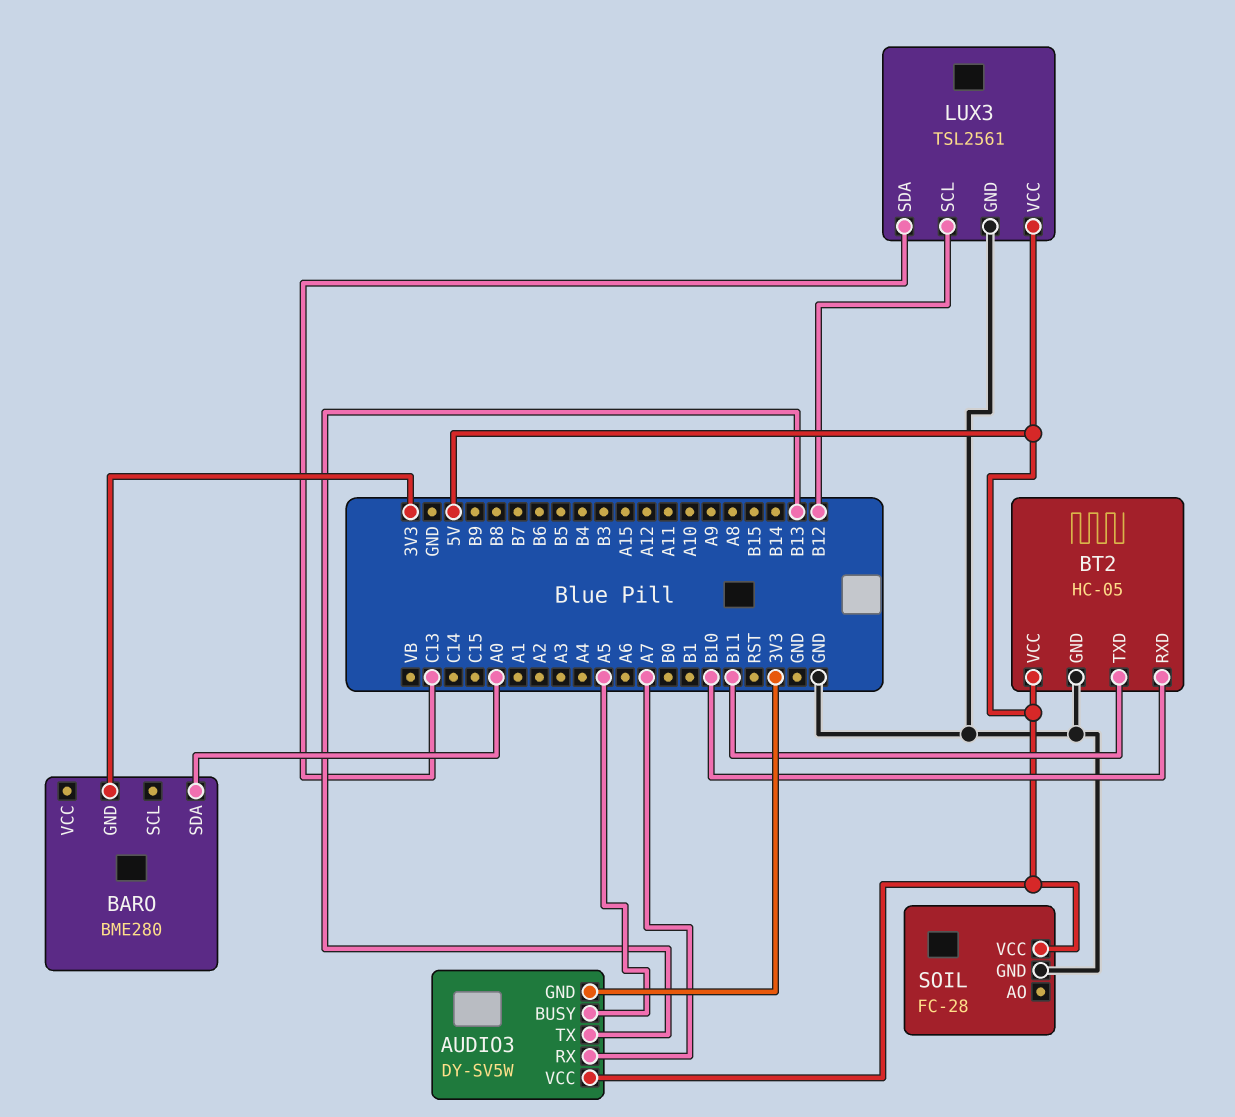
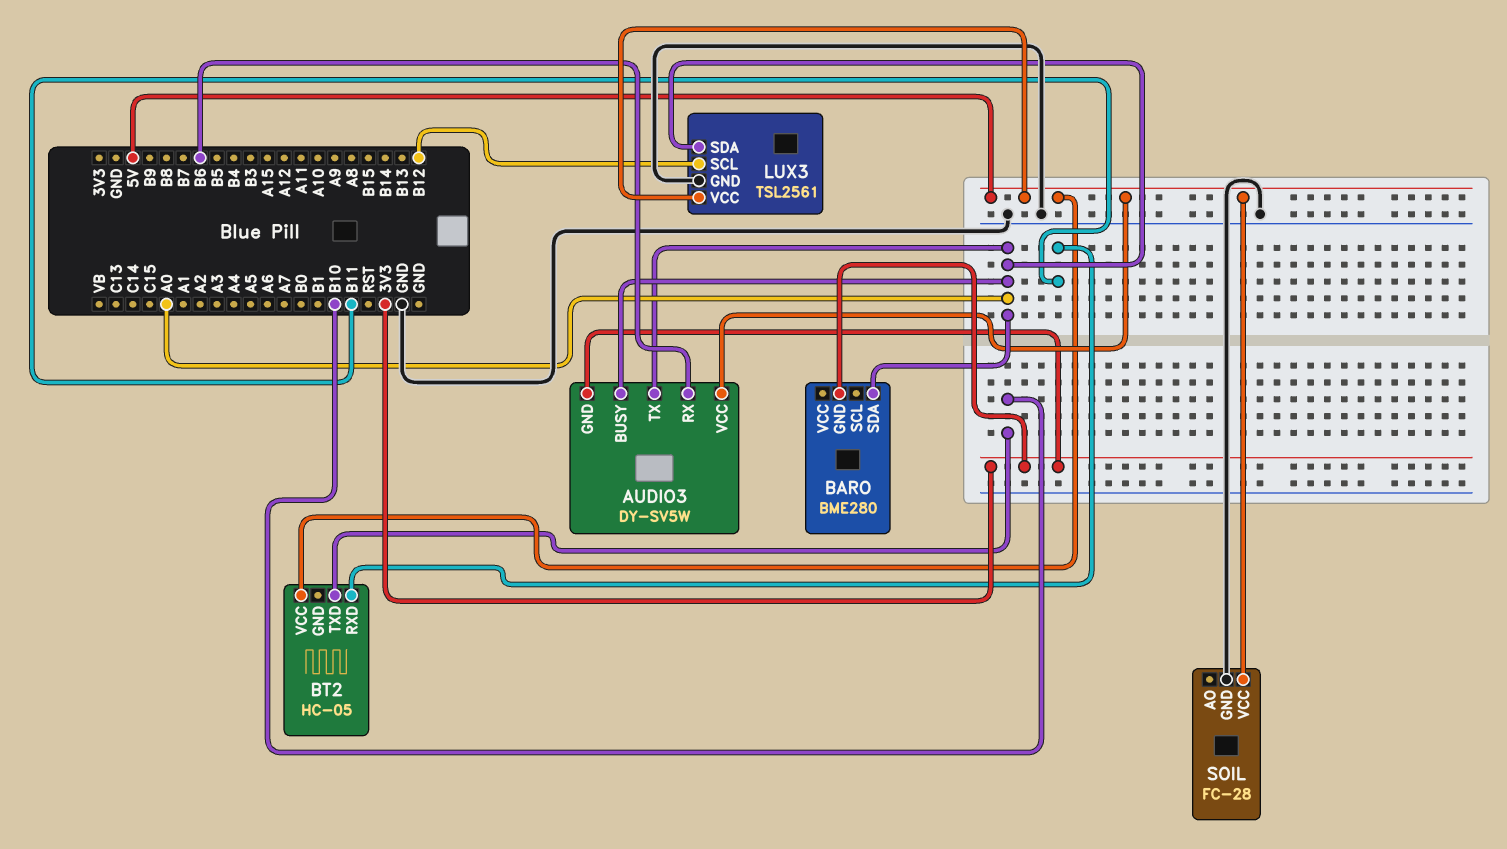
AUDIO3 pin BUSY: A5 -> A0
AUDIO3 pin RX: A7 -> B6
AUDIO3 pin TX: B13 -> A0
BT2 pin GND: GND -> none
BT2 pin RXD: B10 -> B11
BT2 pin TXD: B11 -> B10
LUX3 pin SDA: C13 -> A0

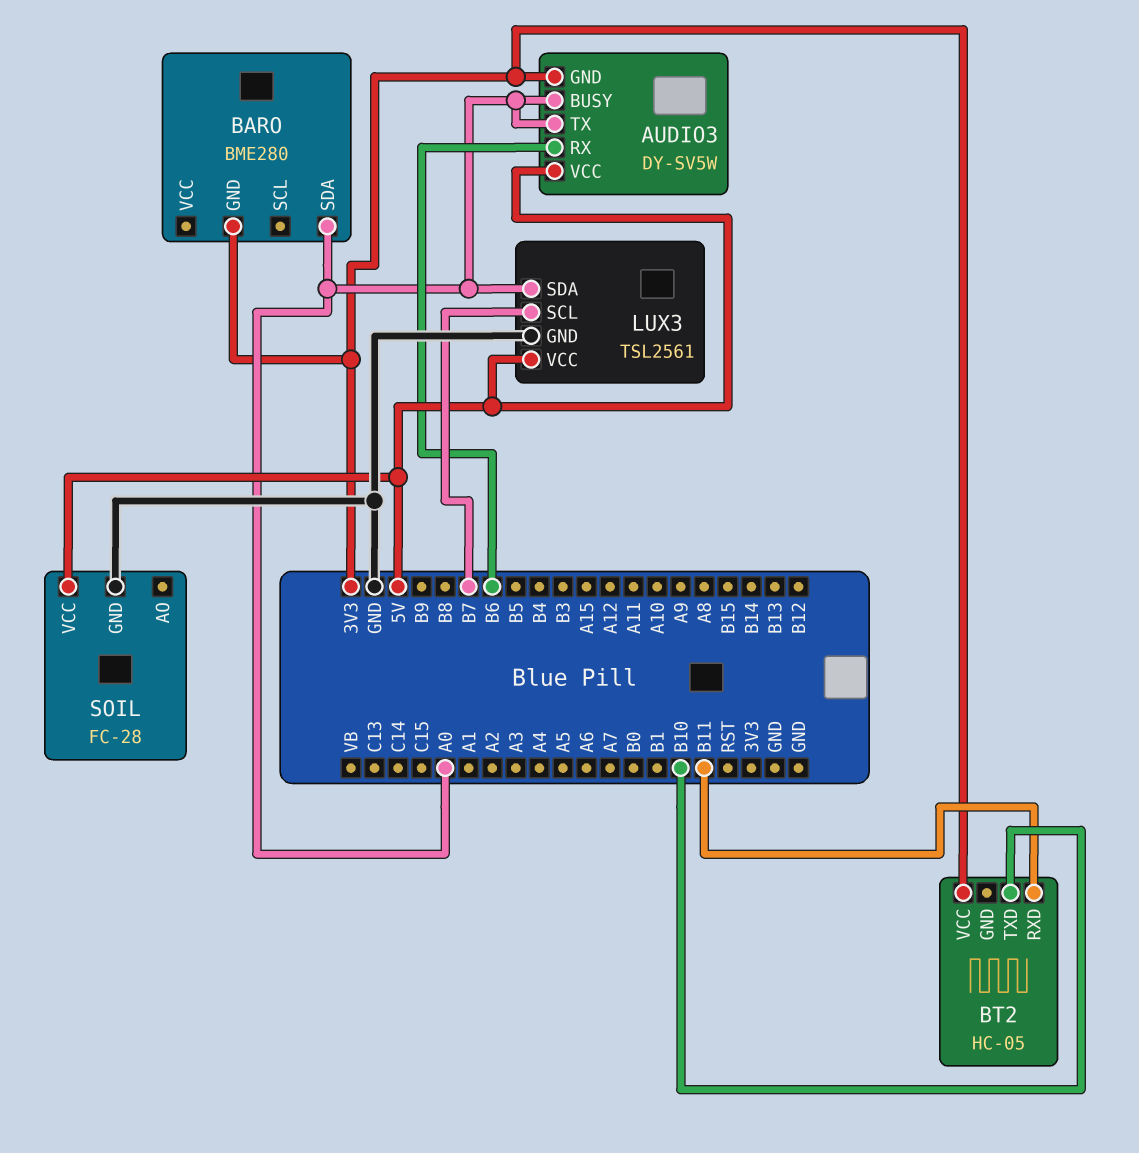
BT2 pin VCC: 5V -> 3V3
LUX3 pin SCL: B12 -> B7

